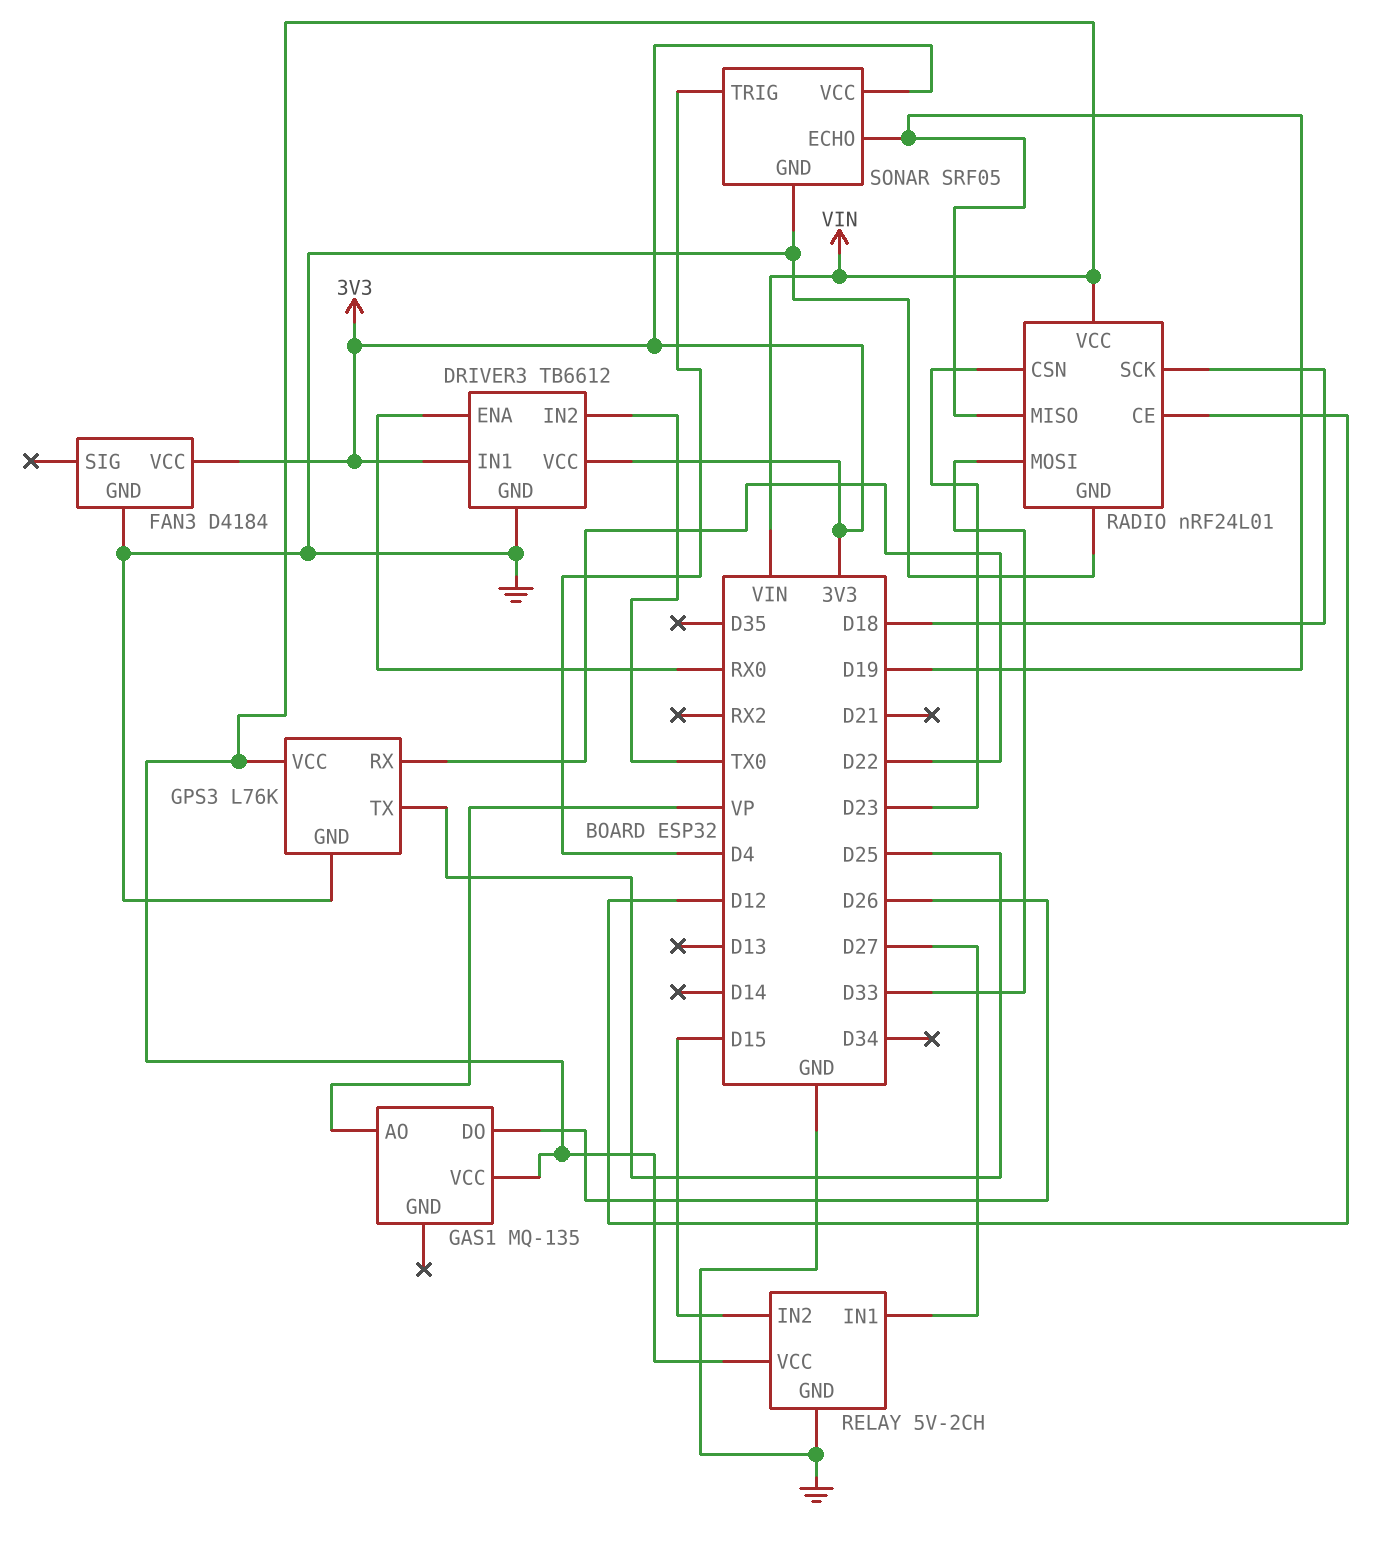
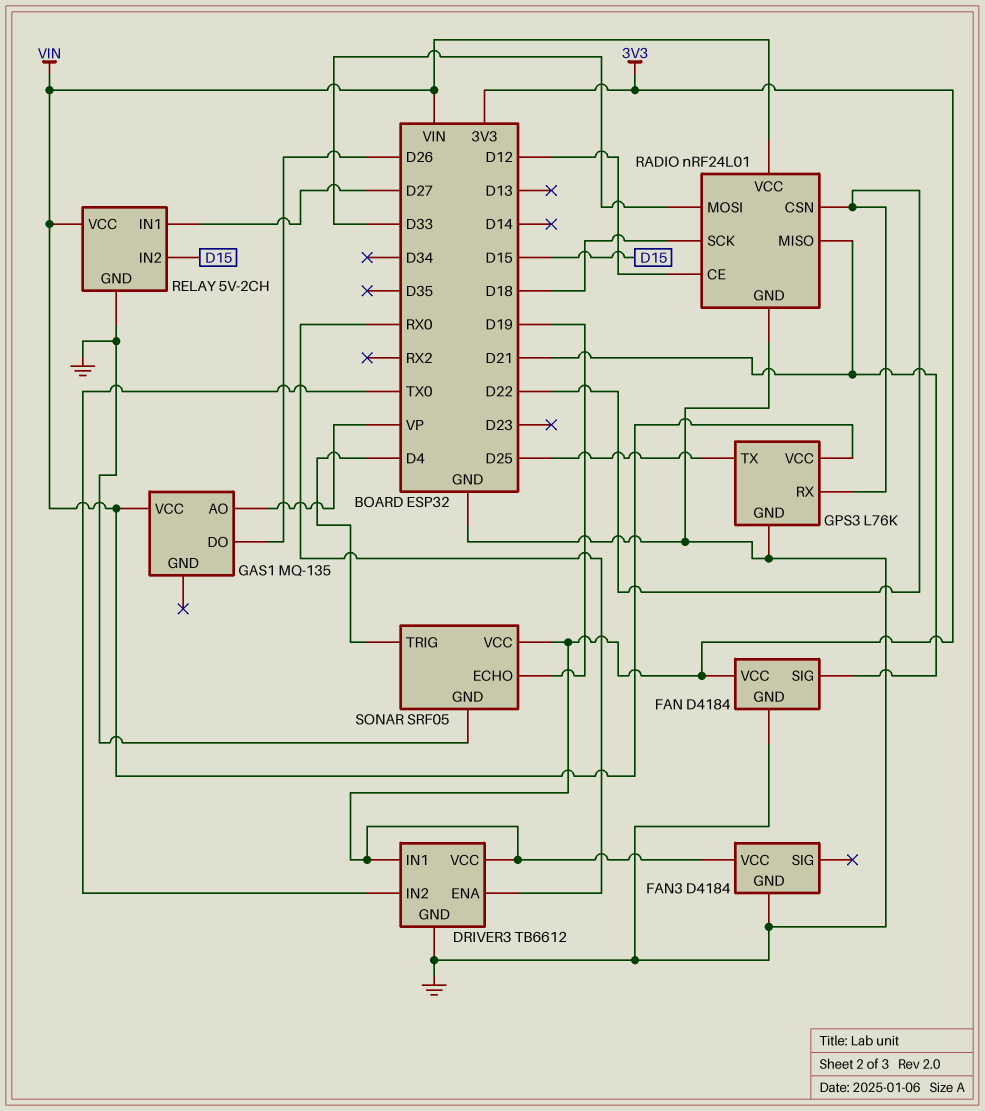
FAN: none -> D4184
FAN pin GND: none -> GND
FAN pin SIG: none -> D21
FAN pin VCC: none -> 3V3
RADIO pin CSN: D23 -> D22
RADIO pin MISO: D19 -> D21

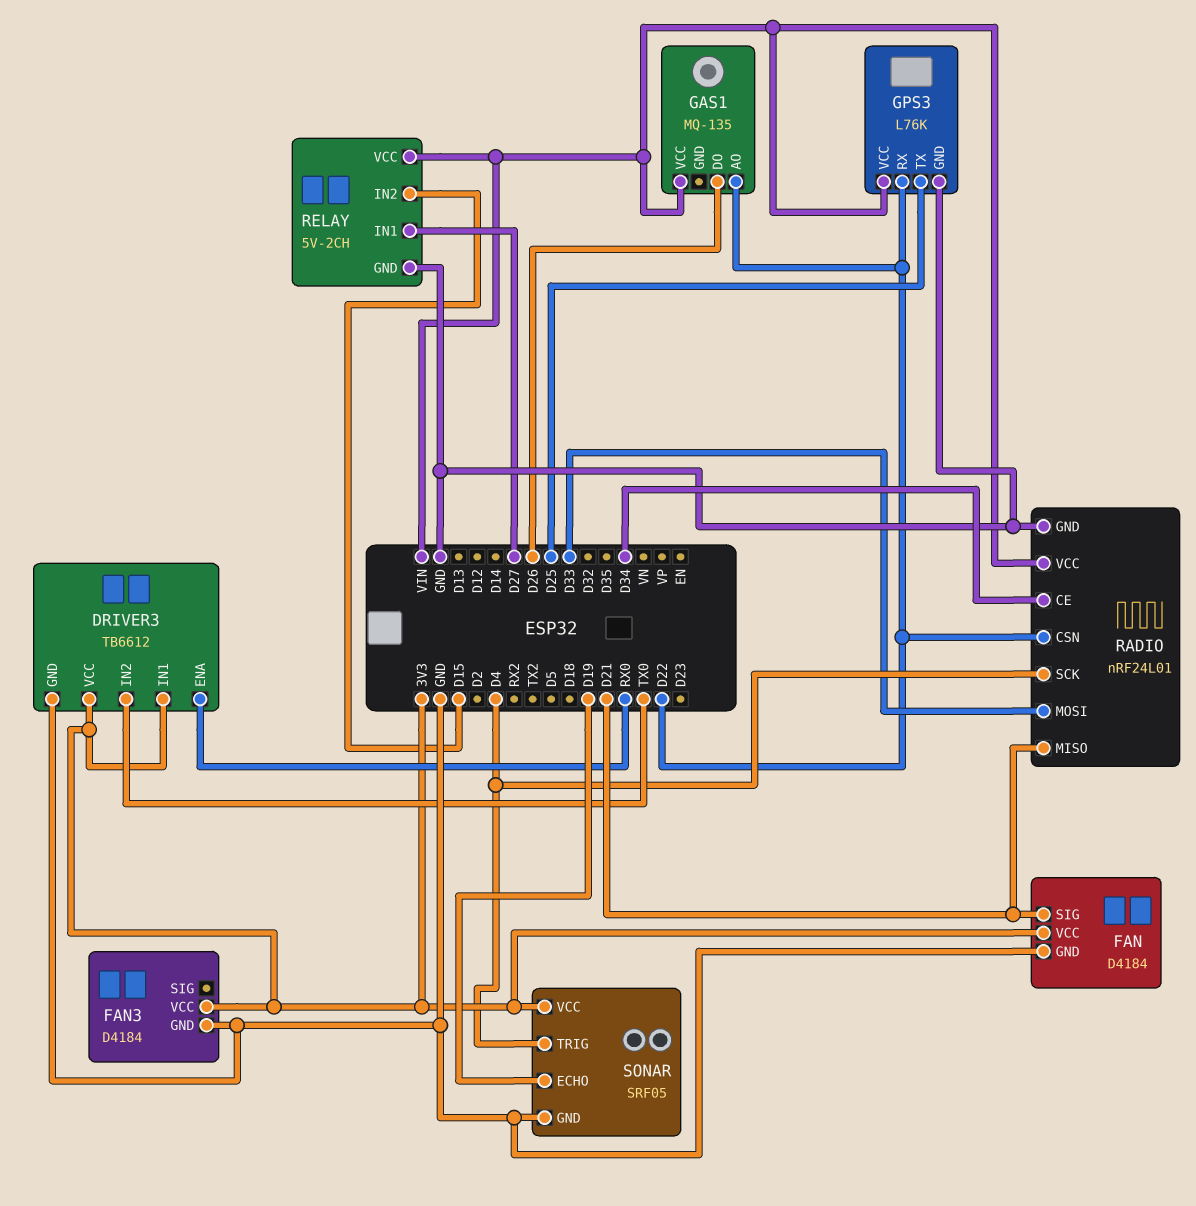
GAS1 pin AO: VP -> D22
RADIO pin CE: D12 -> D34
RADIO pin SCK: D18 -> D4

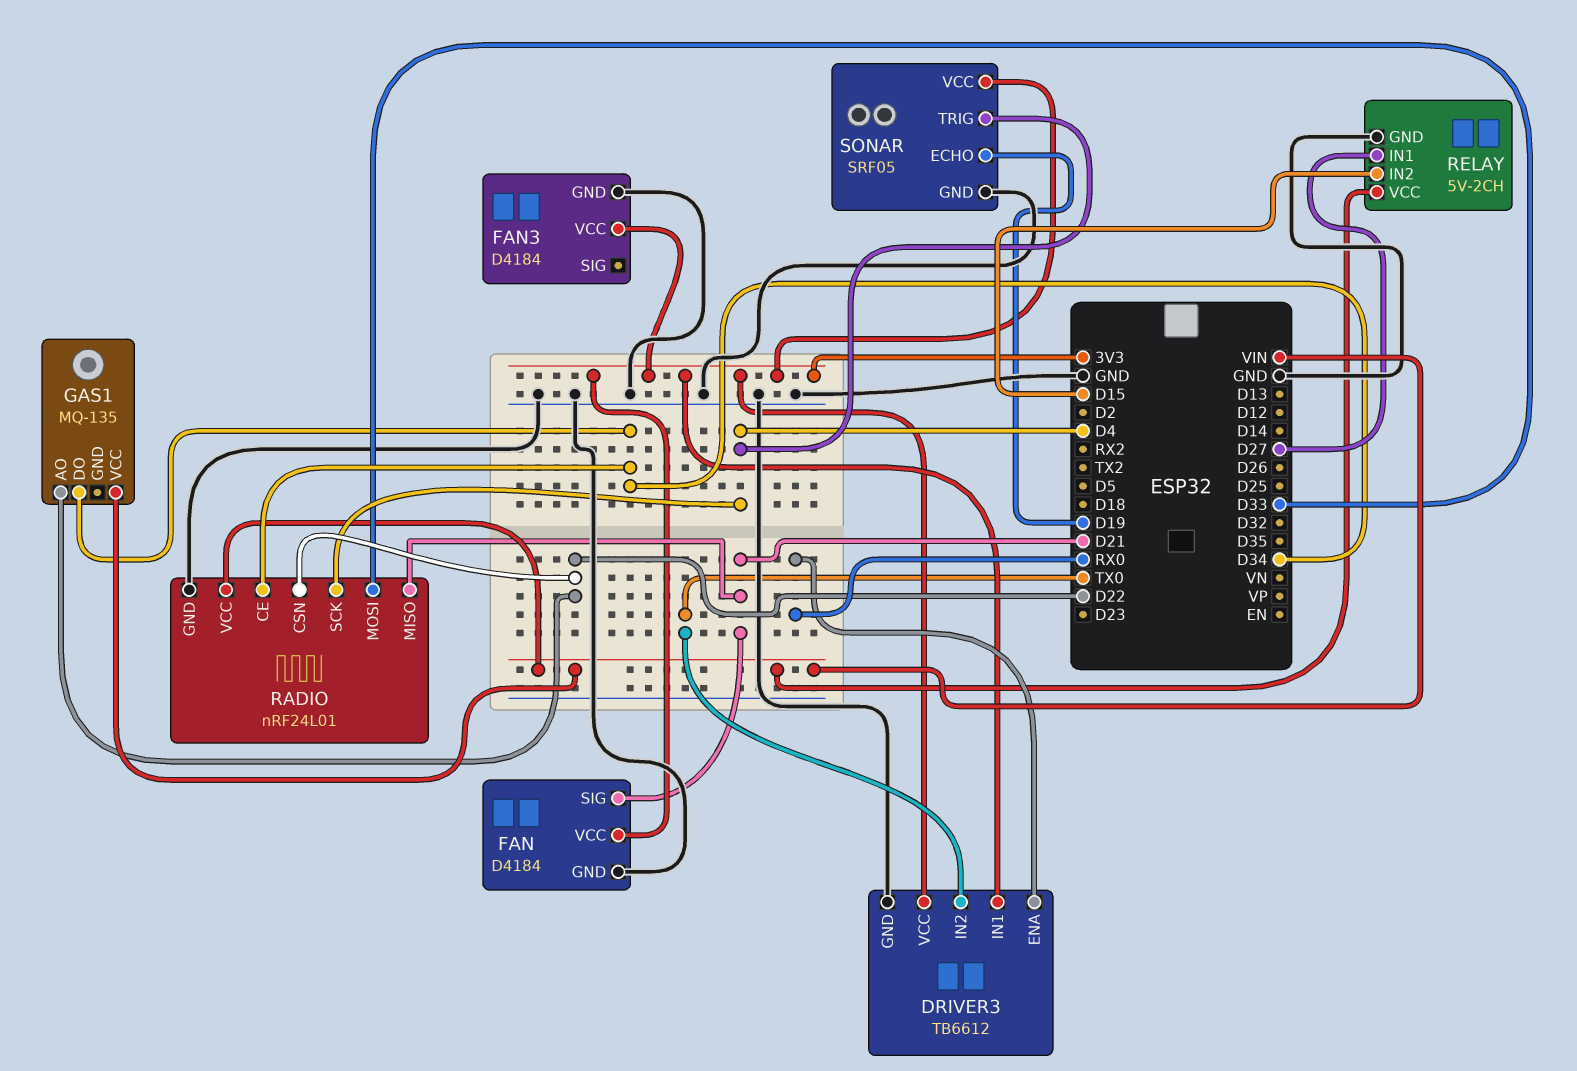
GAS1 pin DO: D26 -> D34
GPS3: L76K -> none
GPS3 pin GND: GND -> none
GPS3 pin RX: D22 -> none
GPS3 pin TX: D25 -> none
GPS3 pin VCC: VIN -> none

